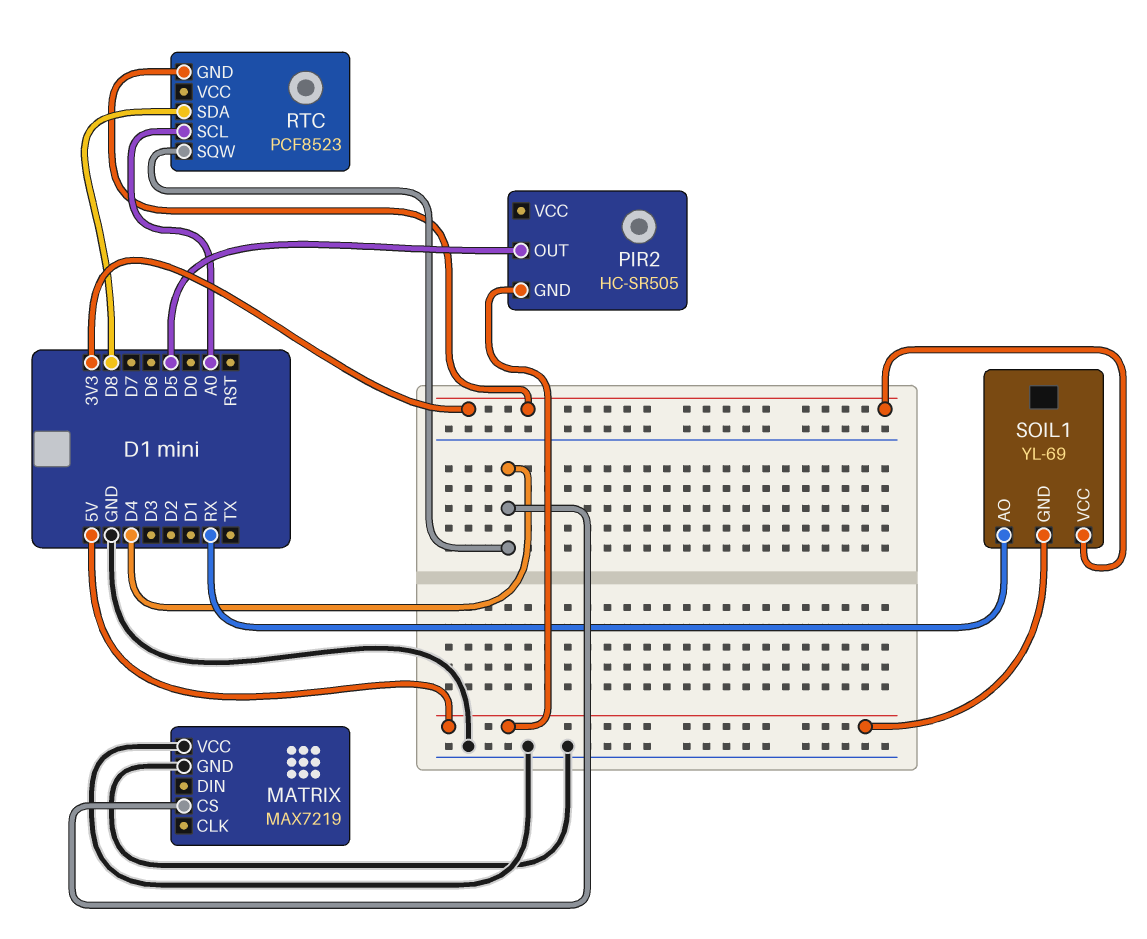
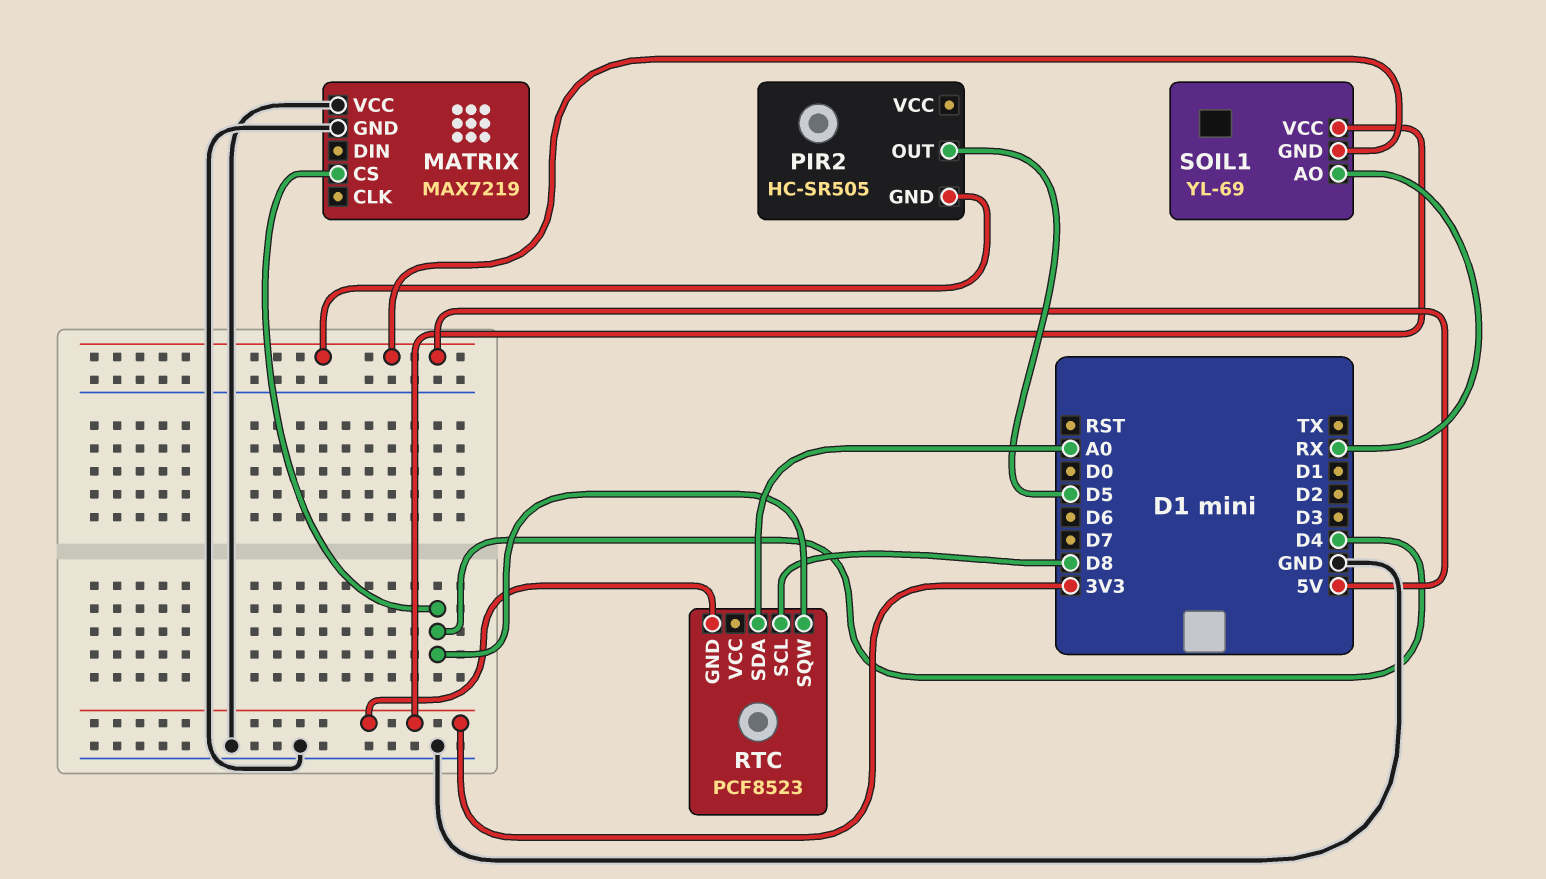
RTC pin SCL: A0 -> D8
RTC pin SDA: D8 -> A0

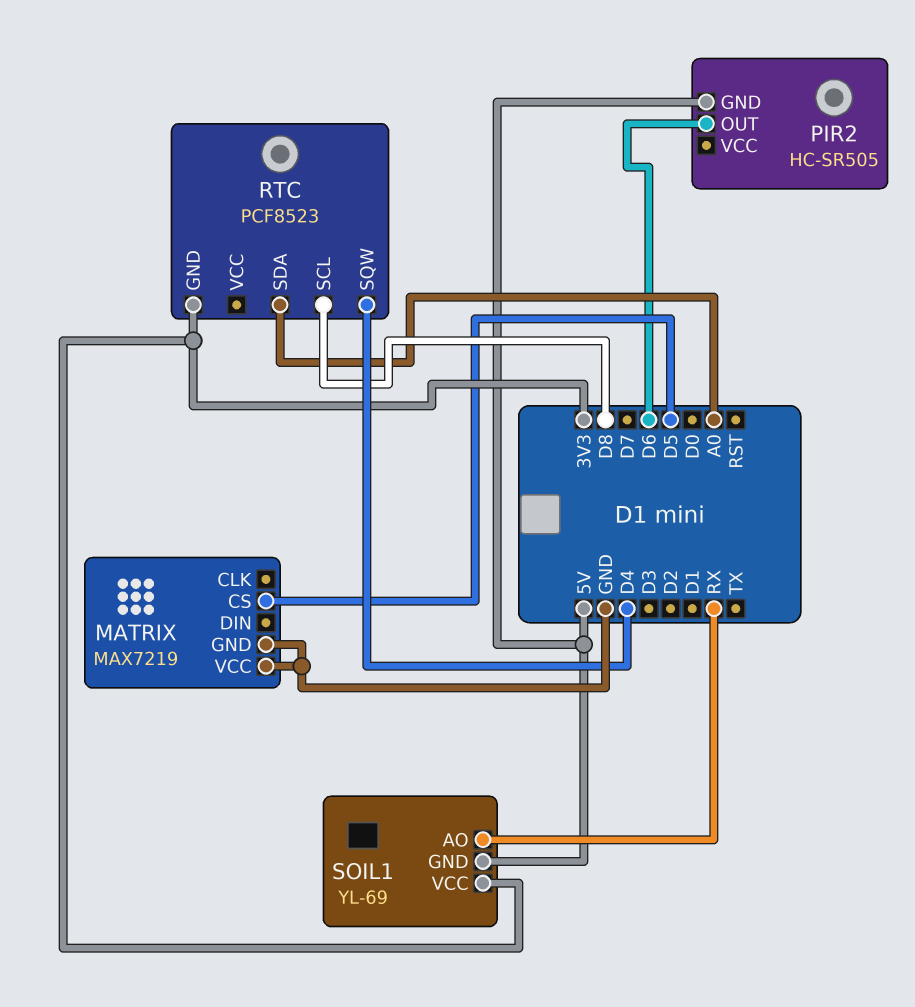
MATRIX pin CS: D4 -> D5
PIR2 pin OUT: D5 -> D6

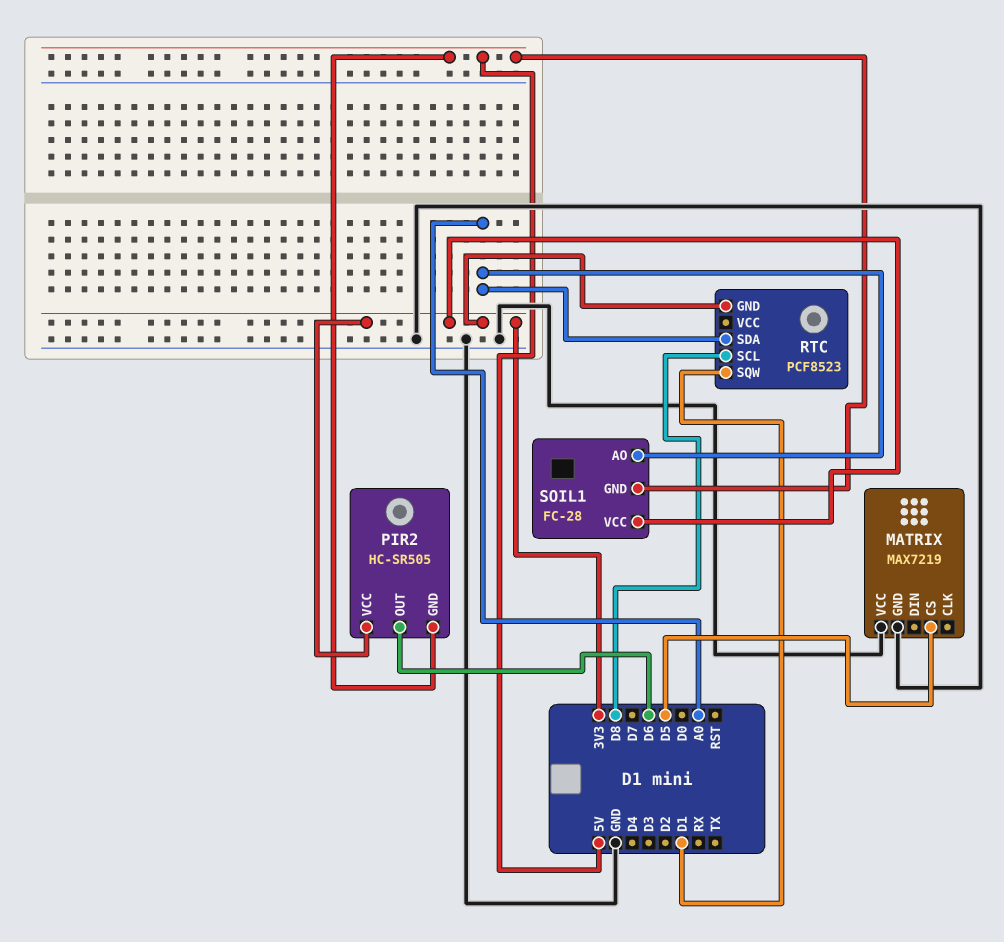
PIR2 pin VCC: none -> 3V3
RTC pin SQW: D4 -> D1
SOIL1: YL-69 -> FC-28
SOIL1 pin AO: RX -> A0

